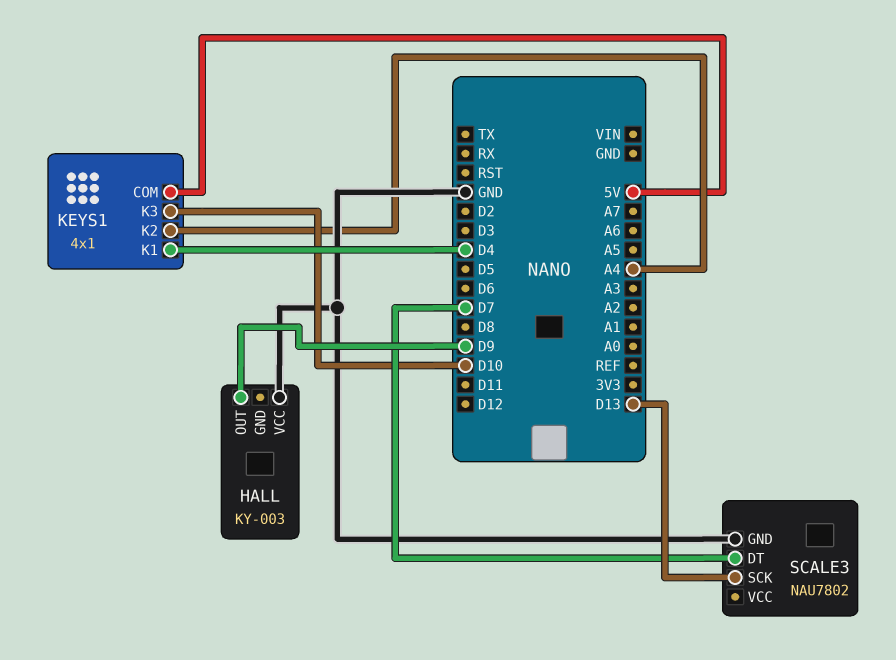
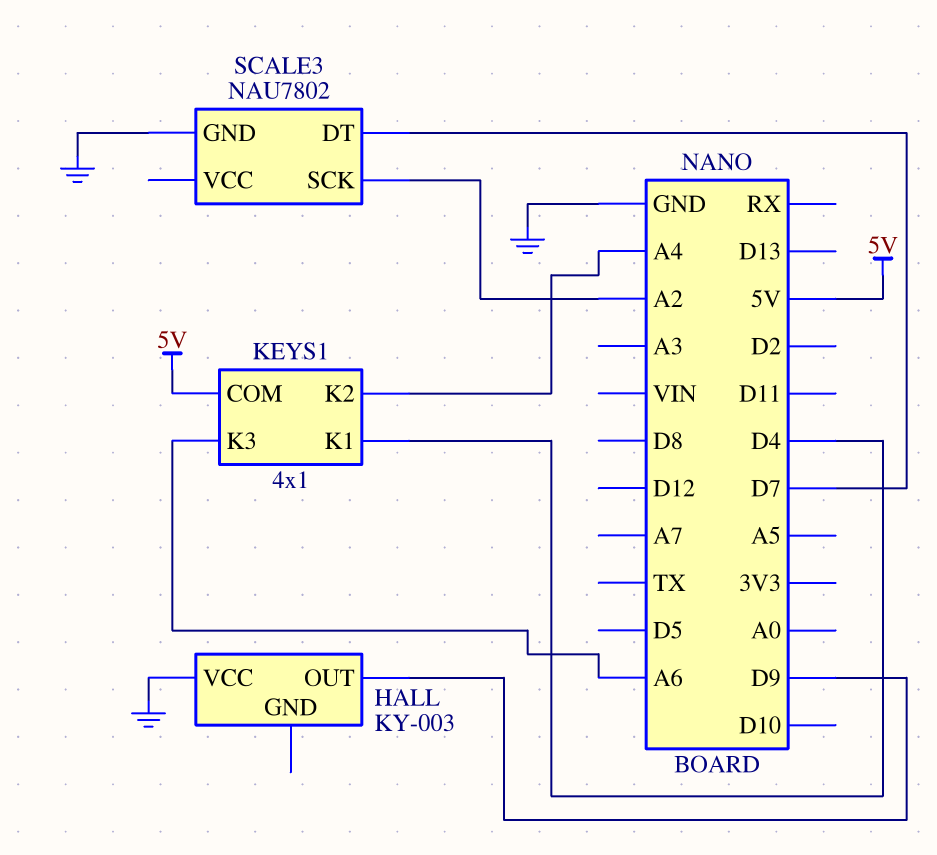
KEYS1 pin K3: D10 -> A6
SCALE3 pin SCK: D13 -> A2

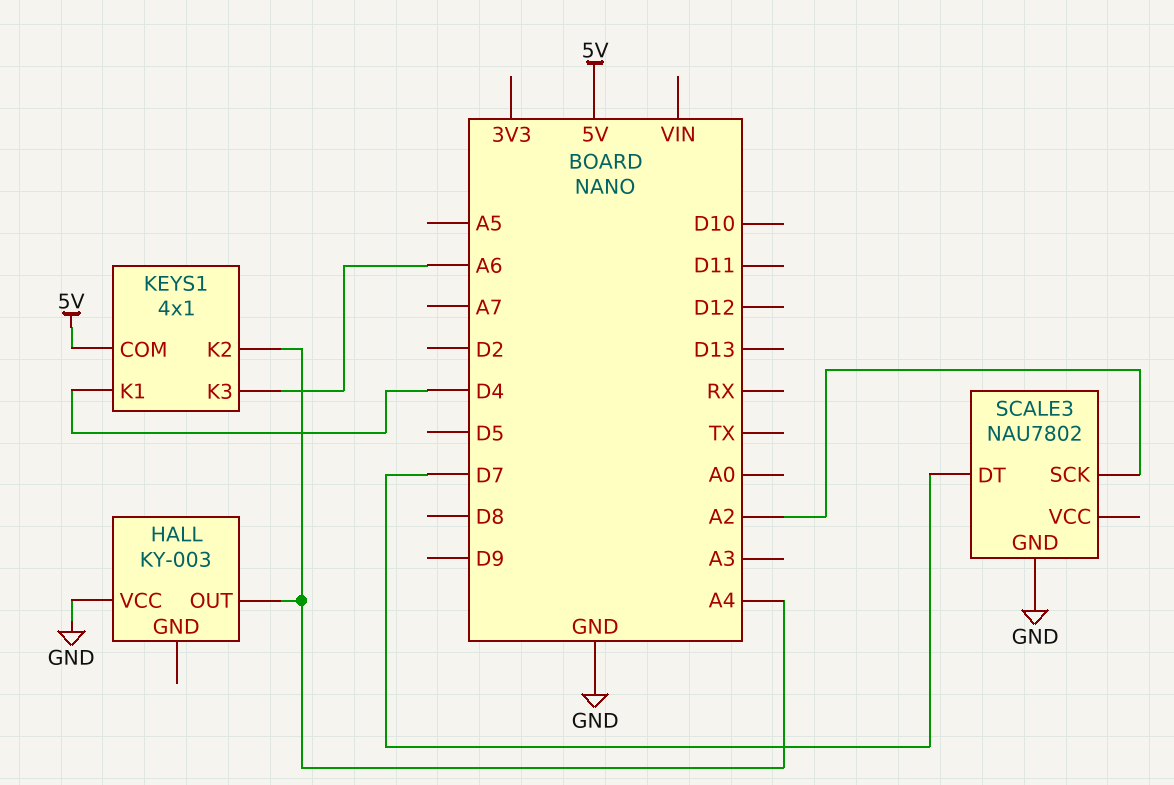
HALL pin OUT: D9 -> A4

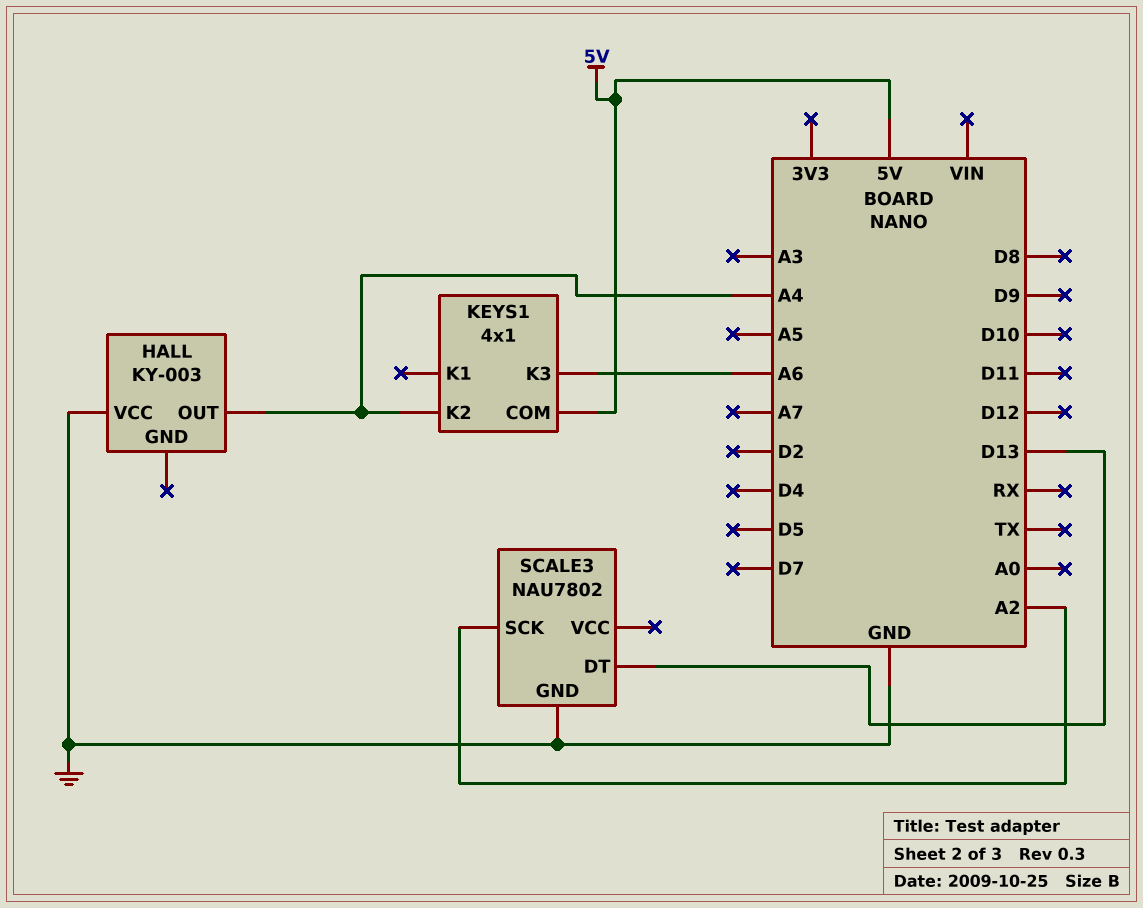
KEYS1 pin K1: D4 -> none
SCALE3 pin DT: D7 -> D13

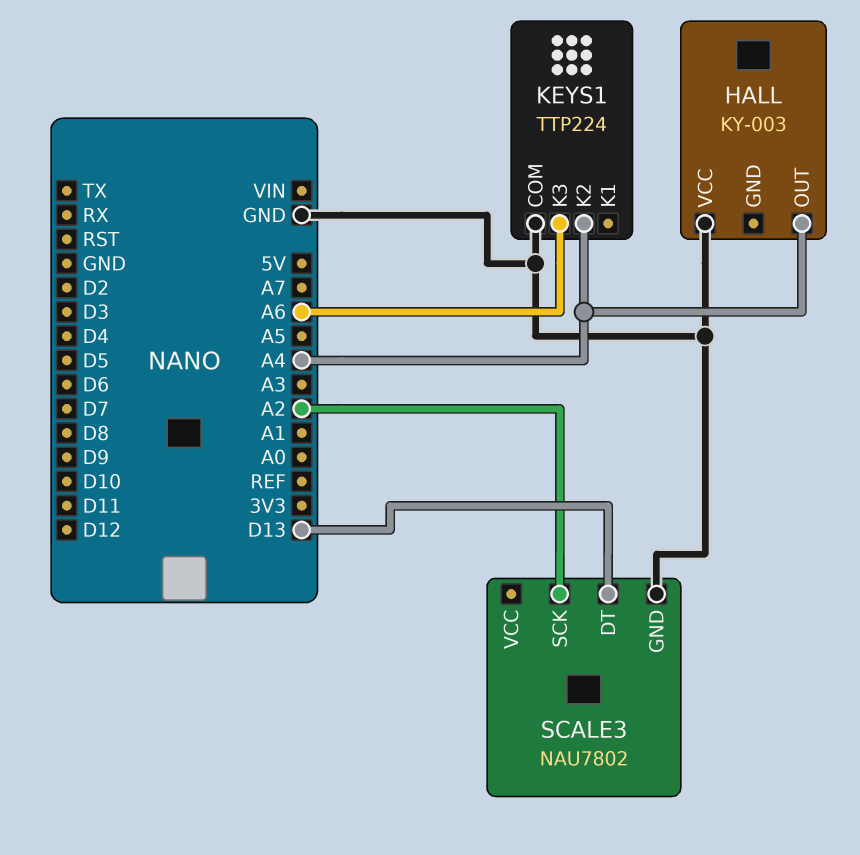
KEYS1: 4x1 -> TTP224
KEYS1 pin COM: 5V -> GND

